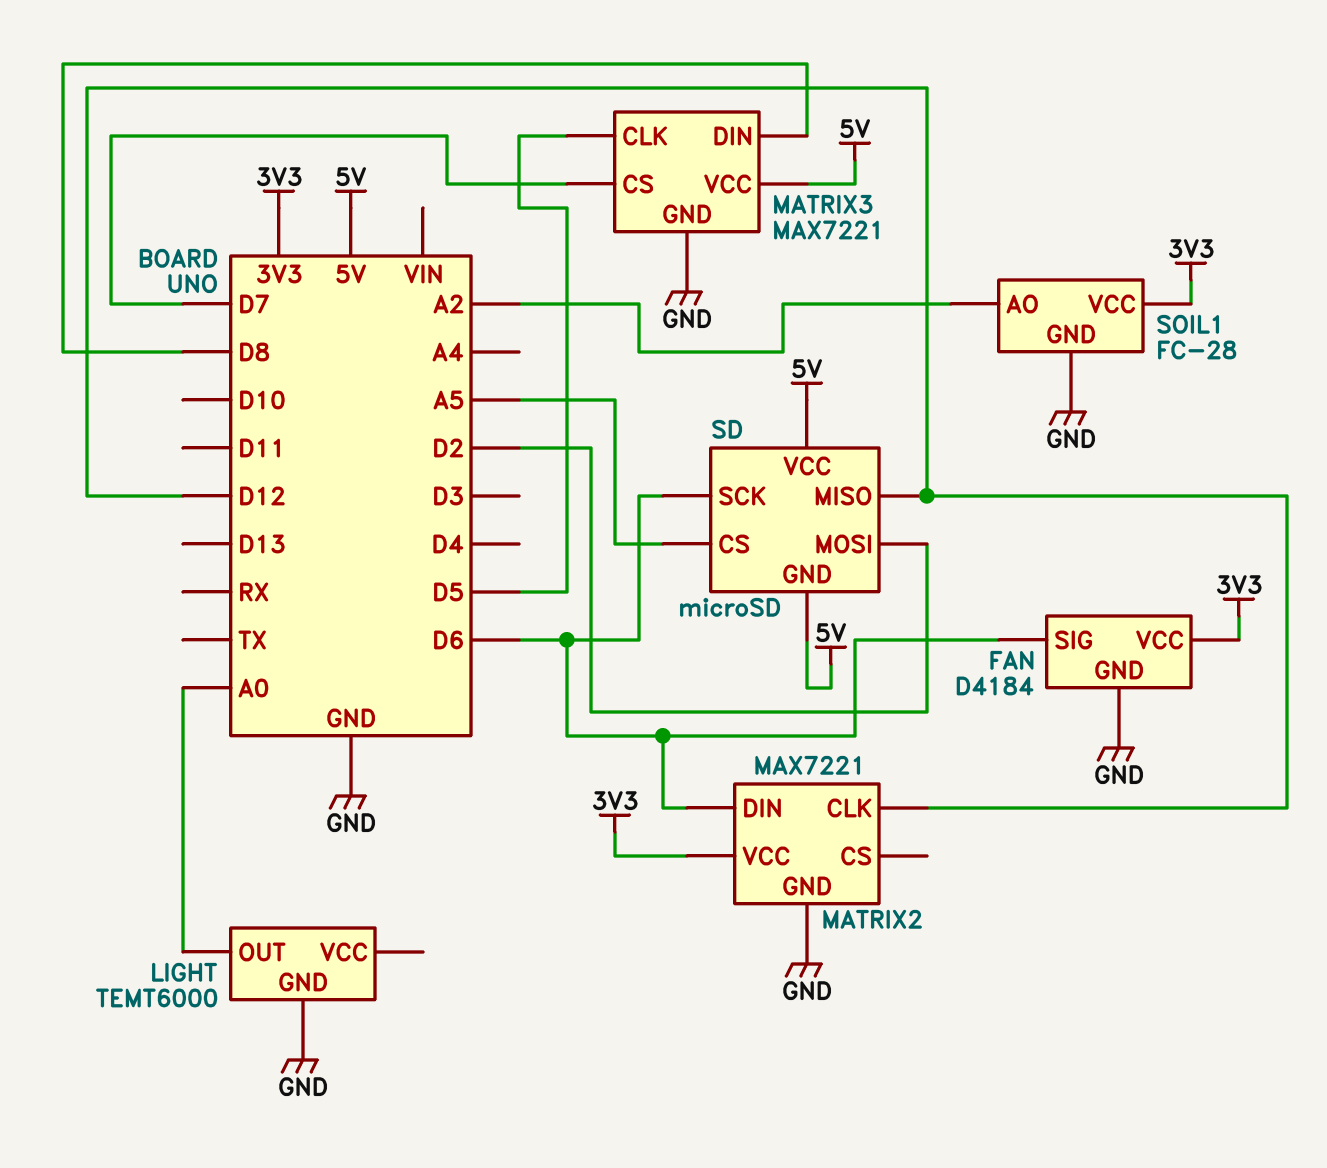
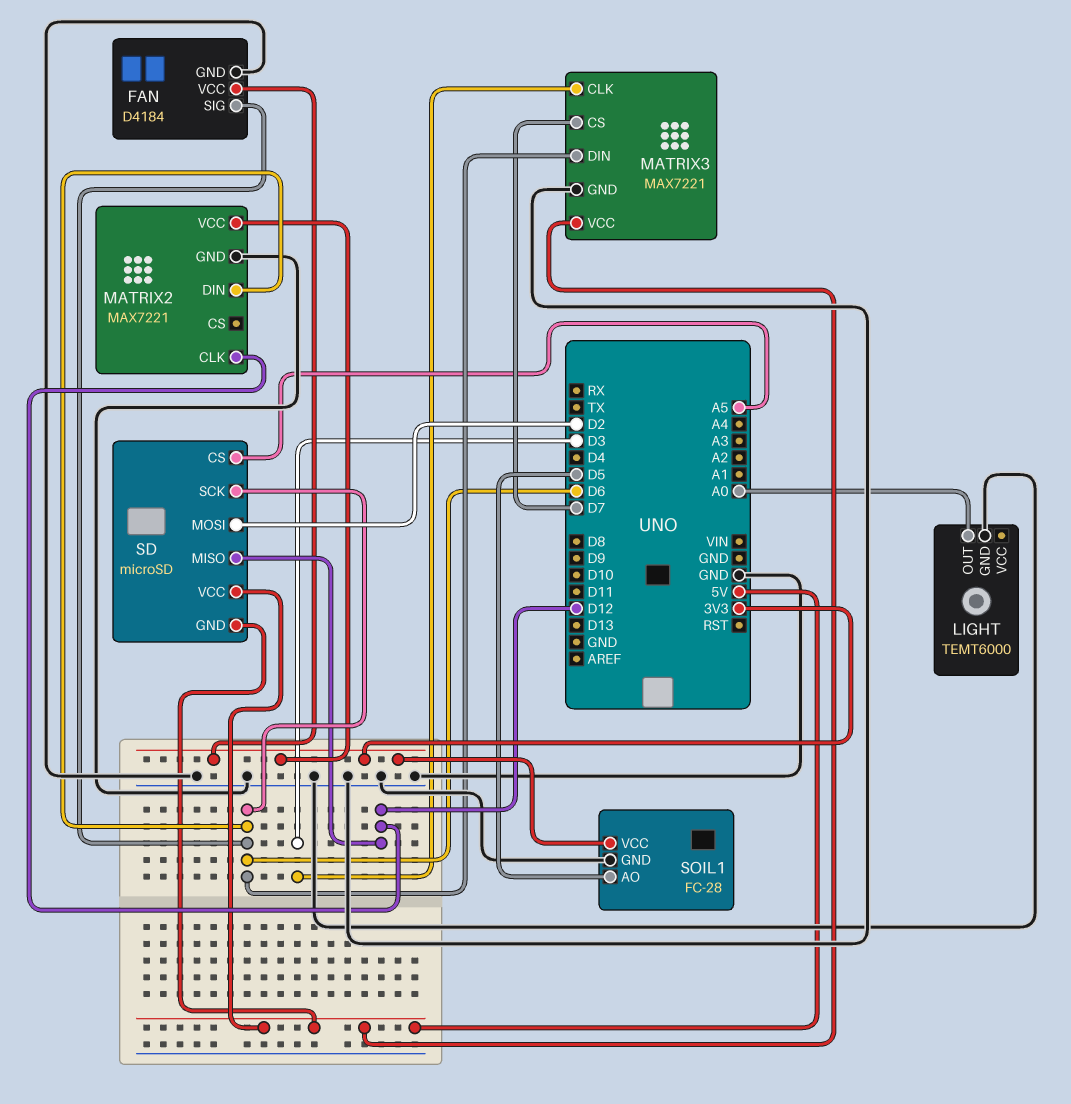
MATRIX3 pin CLK: D5 -> D3
MATRIX3 pin DIN: D8 -> D6
SOIL1 pin AO: A2 -> D5

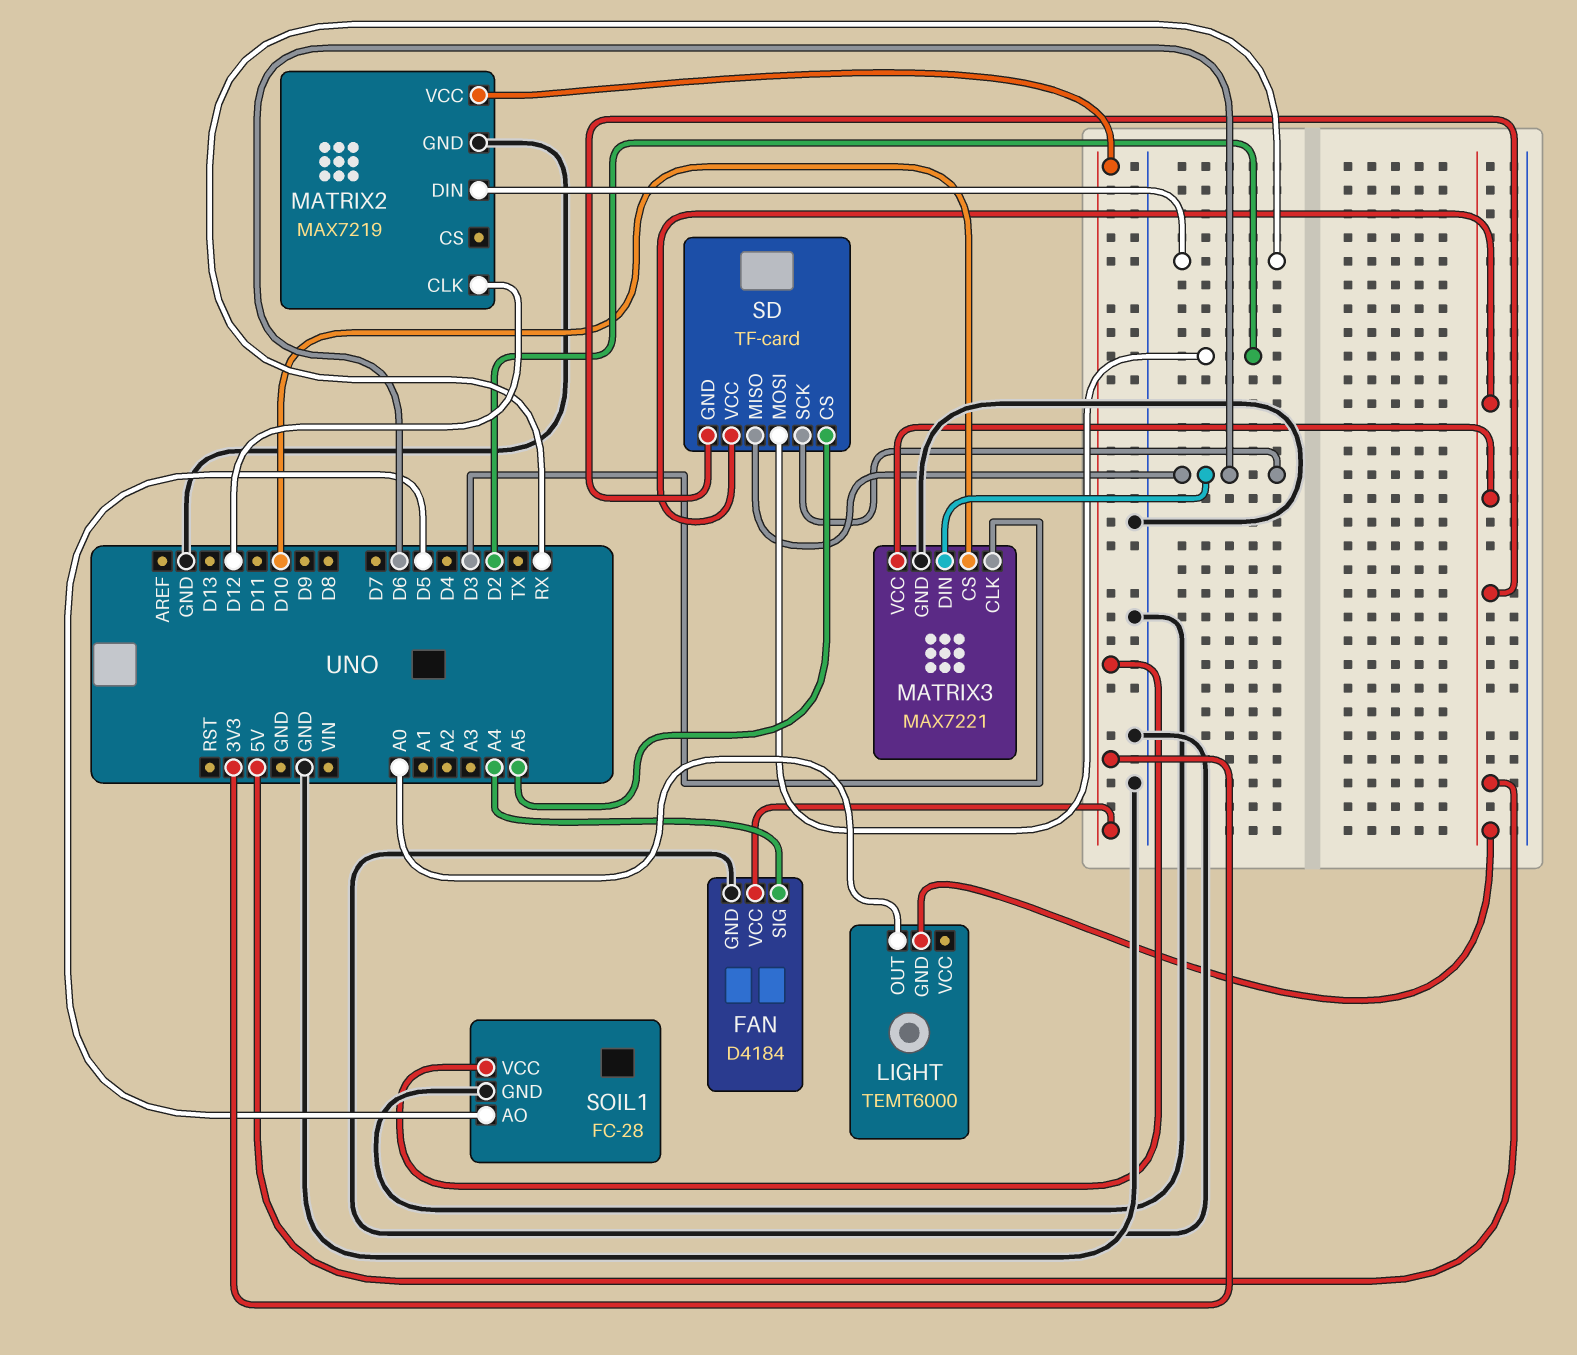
FAN pin SIG: D6 -> A4
LIGHT pin GND: GND -> 5V
MATRIX2: MAX7221 -> MAX7219
MATRIX2 pin DIN: D6 -> RX
MATRIX3 pin CS: D7 -> D10
SD: microSD -> TF-card
SD pin MISO: D12 -> D6

